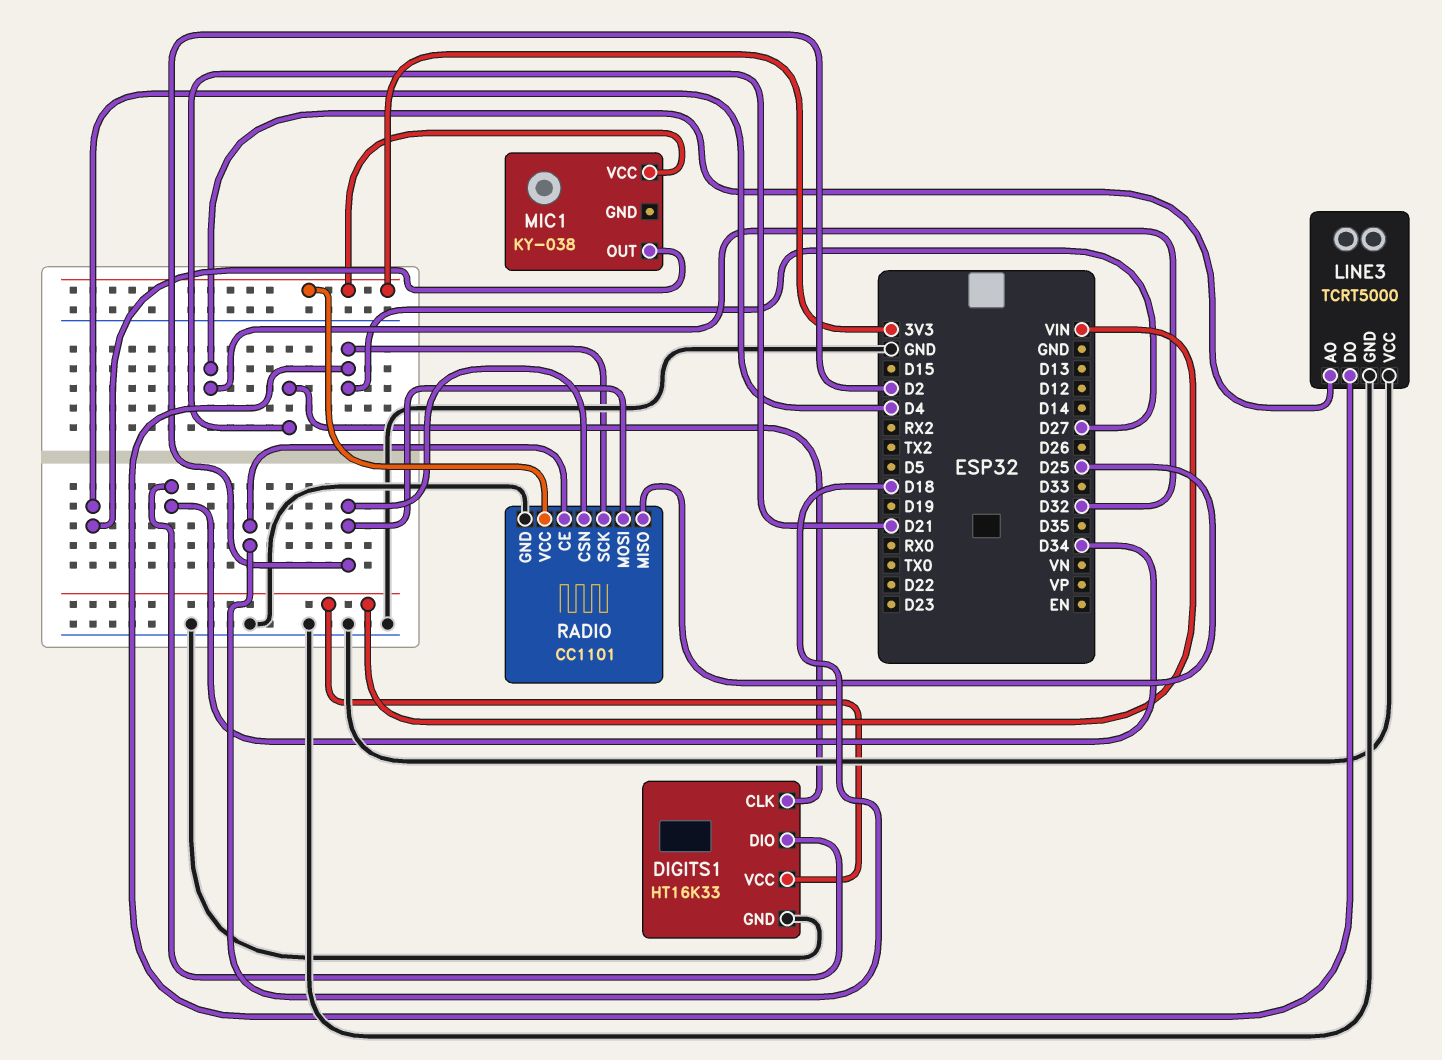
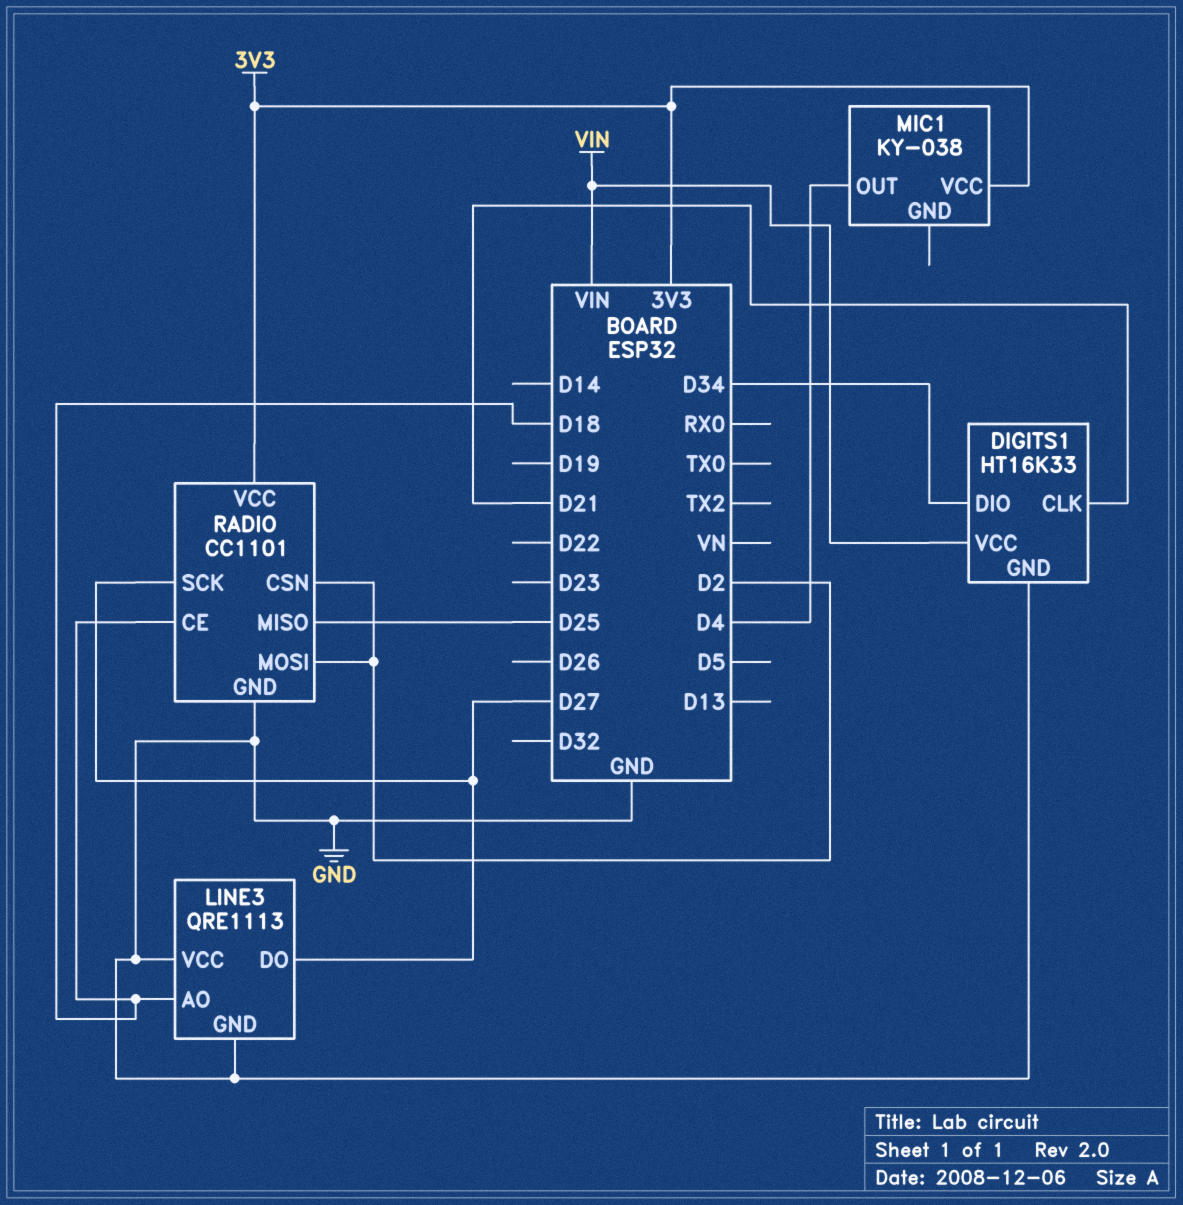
LINE3: TCRT5000 -> QRE1113
LINE3 pin AO: D32 -> D18

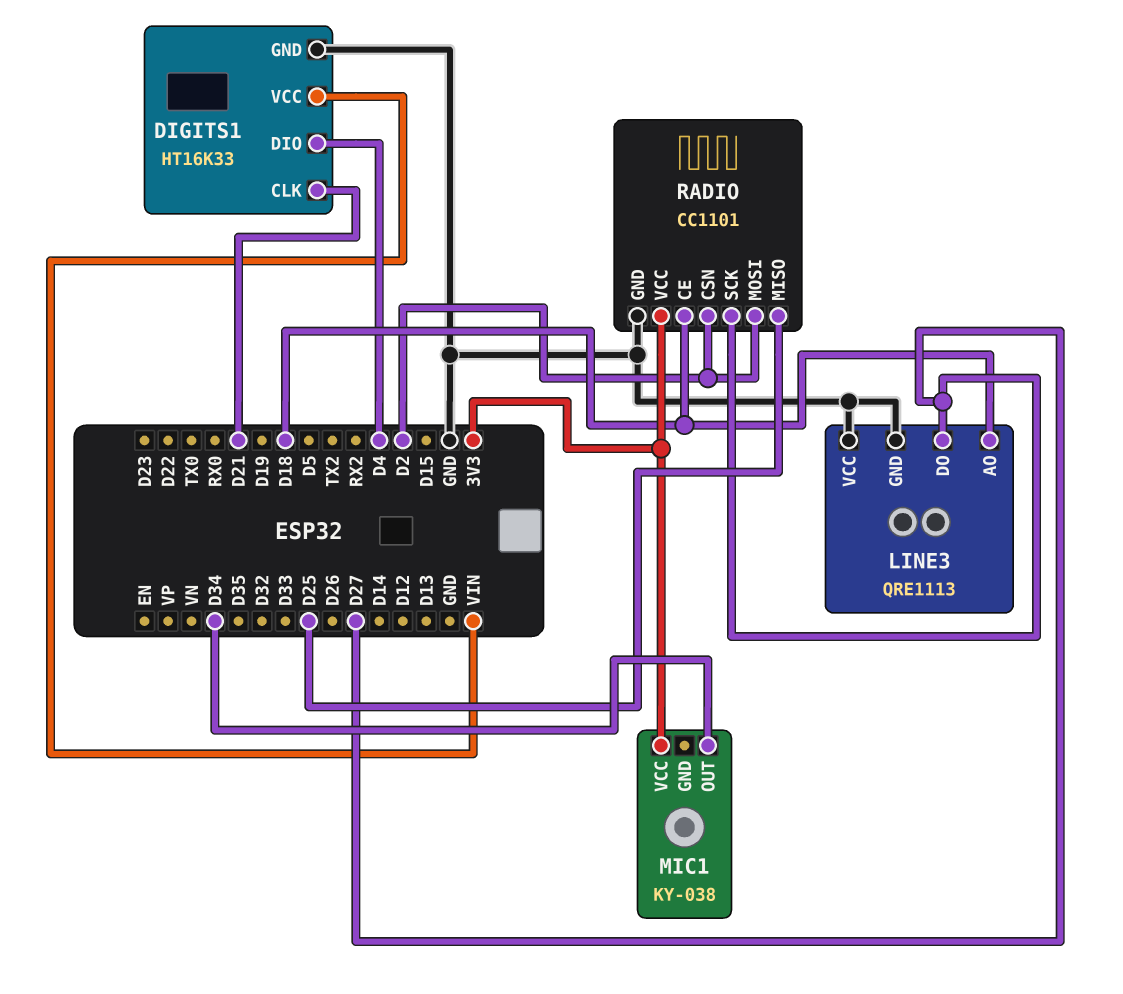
DIGITS1 pin DIO: D34 -> D4
MIC1 pin OUT: D4 -> D34

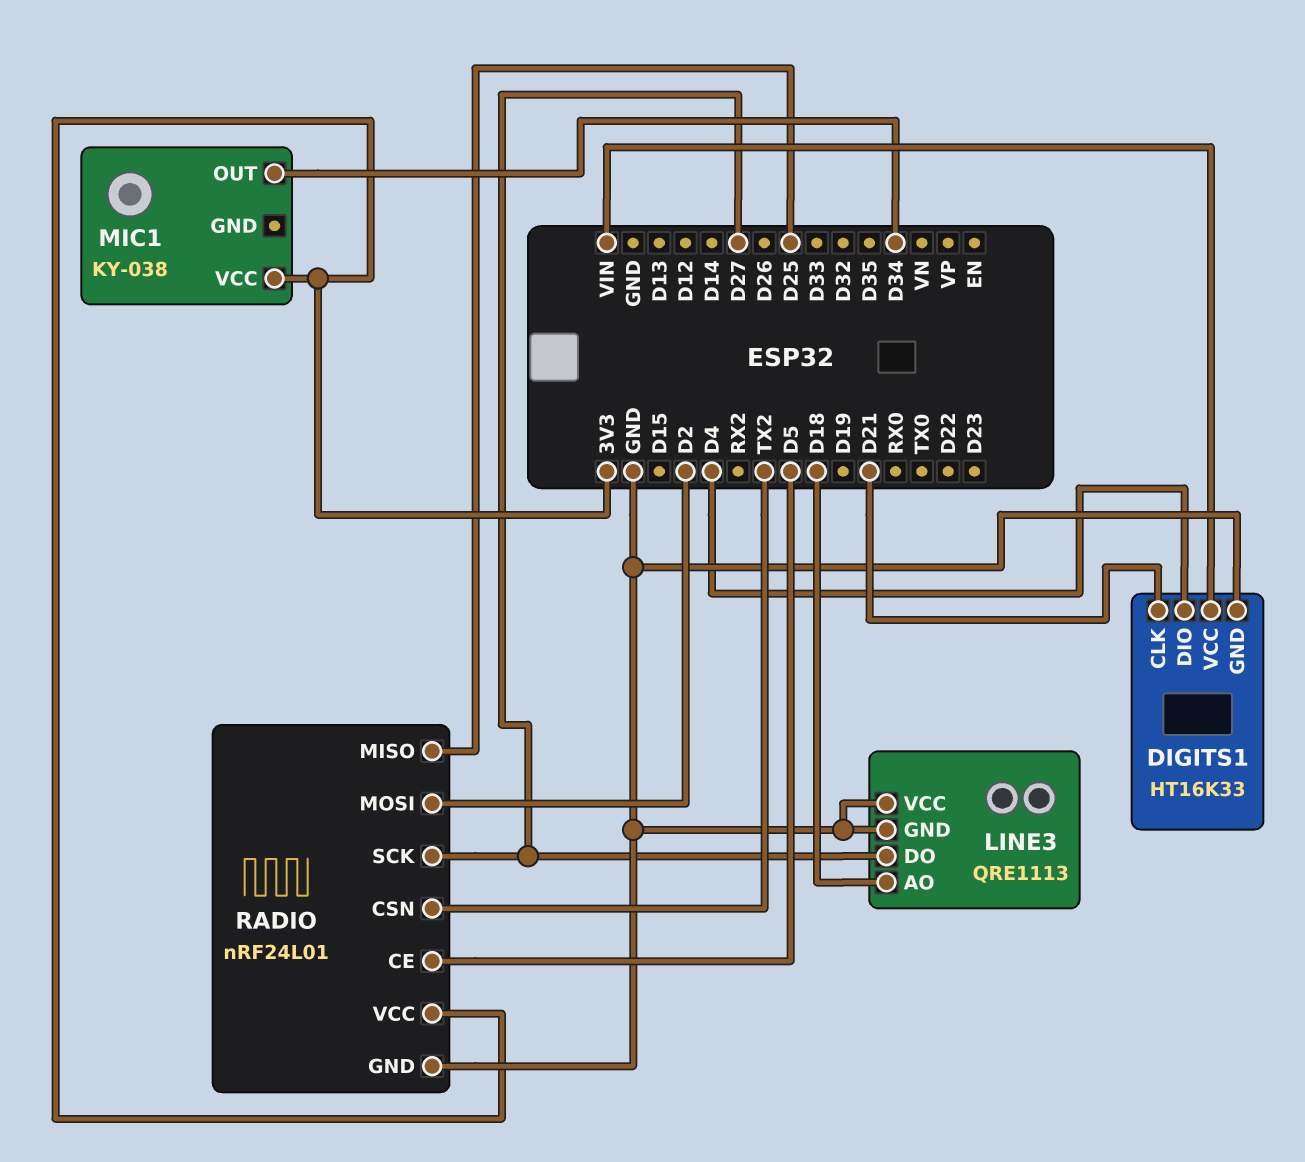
RADIO: CC1101 -> nRF24L01
RADIO pin CE: D18 -> D5
RADIO pin CSN: D2 -> TX2

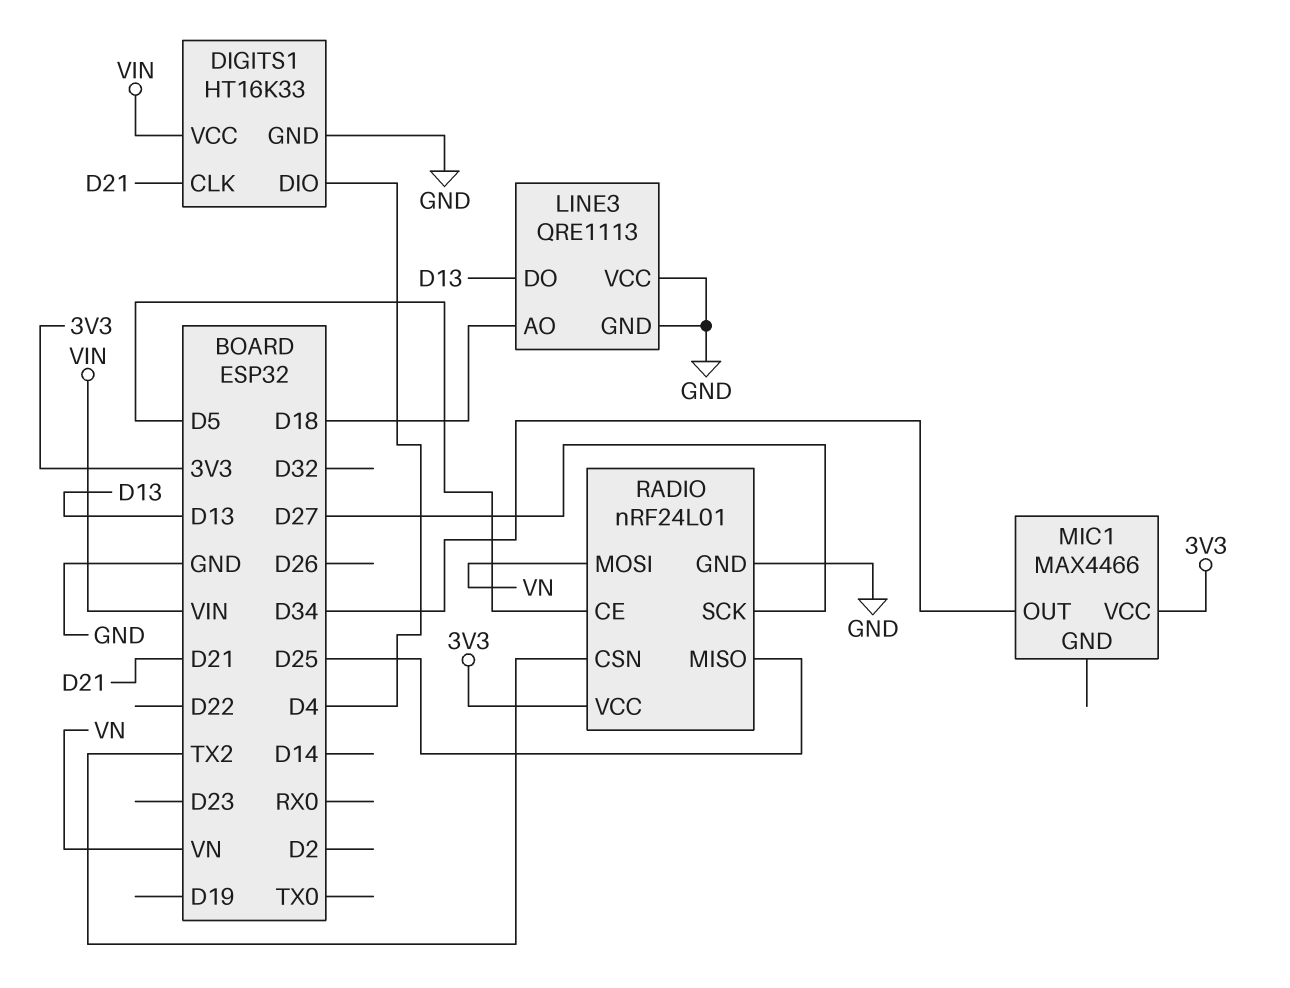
LINE3 pin DO: D27 -> D13
MIC1: KY-038 -> MAX4466
RADIO pin MOSI: D2 -> VN

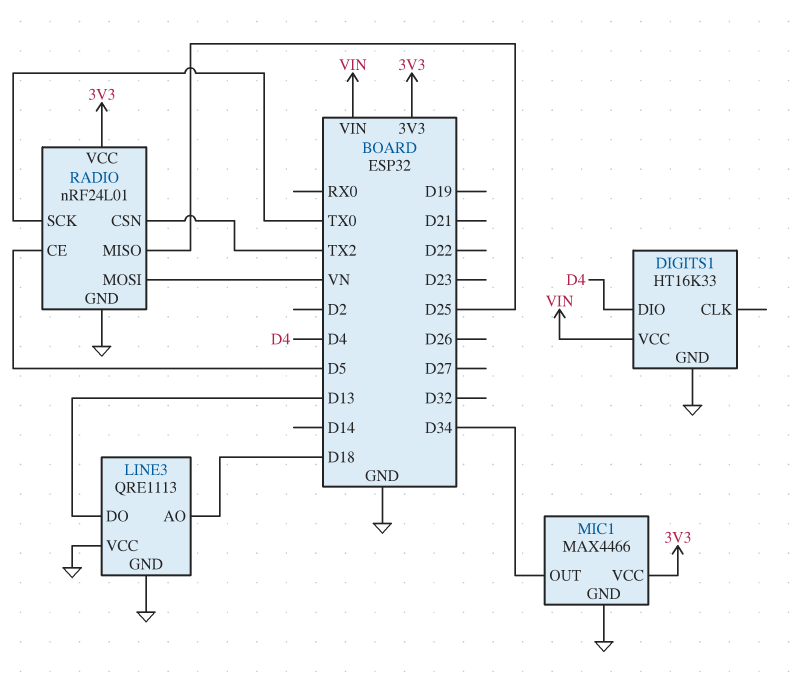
DIGITS1 pin CLK: D21 -> none
MIC1 pin GND: none -> GND
RADIO pin SCK: D27 -> TX0

